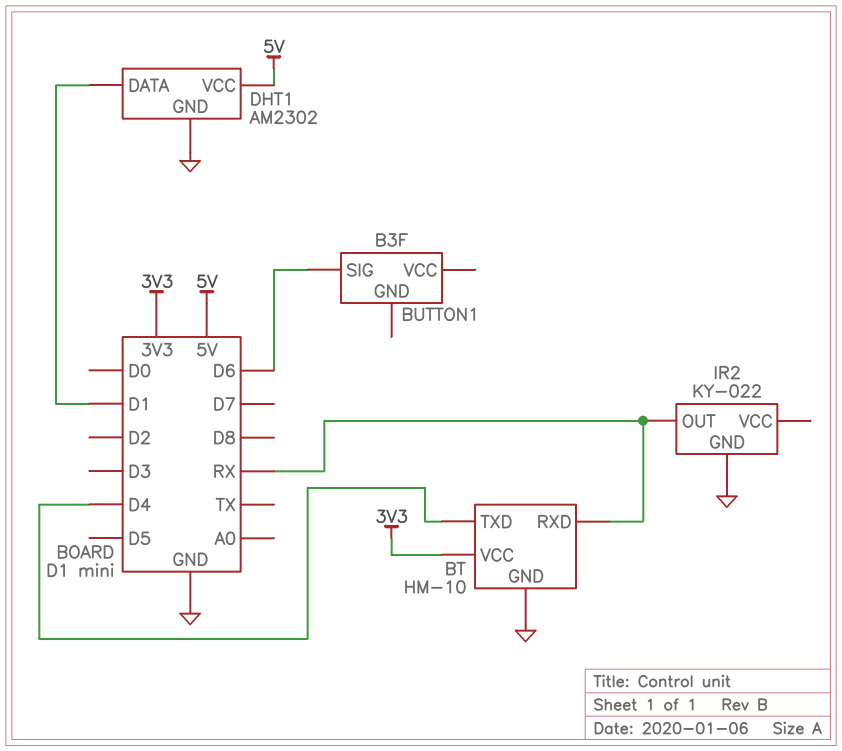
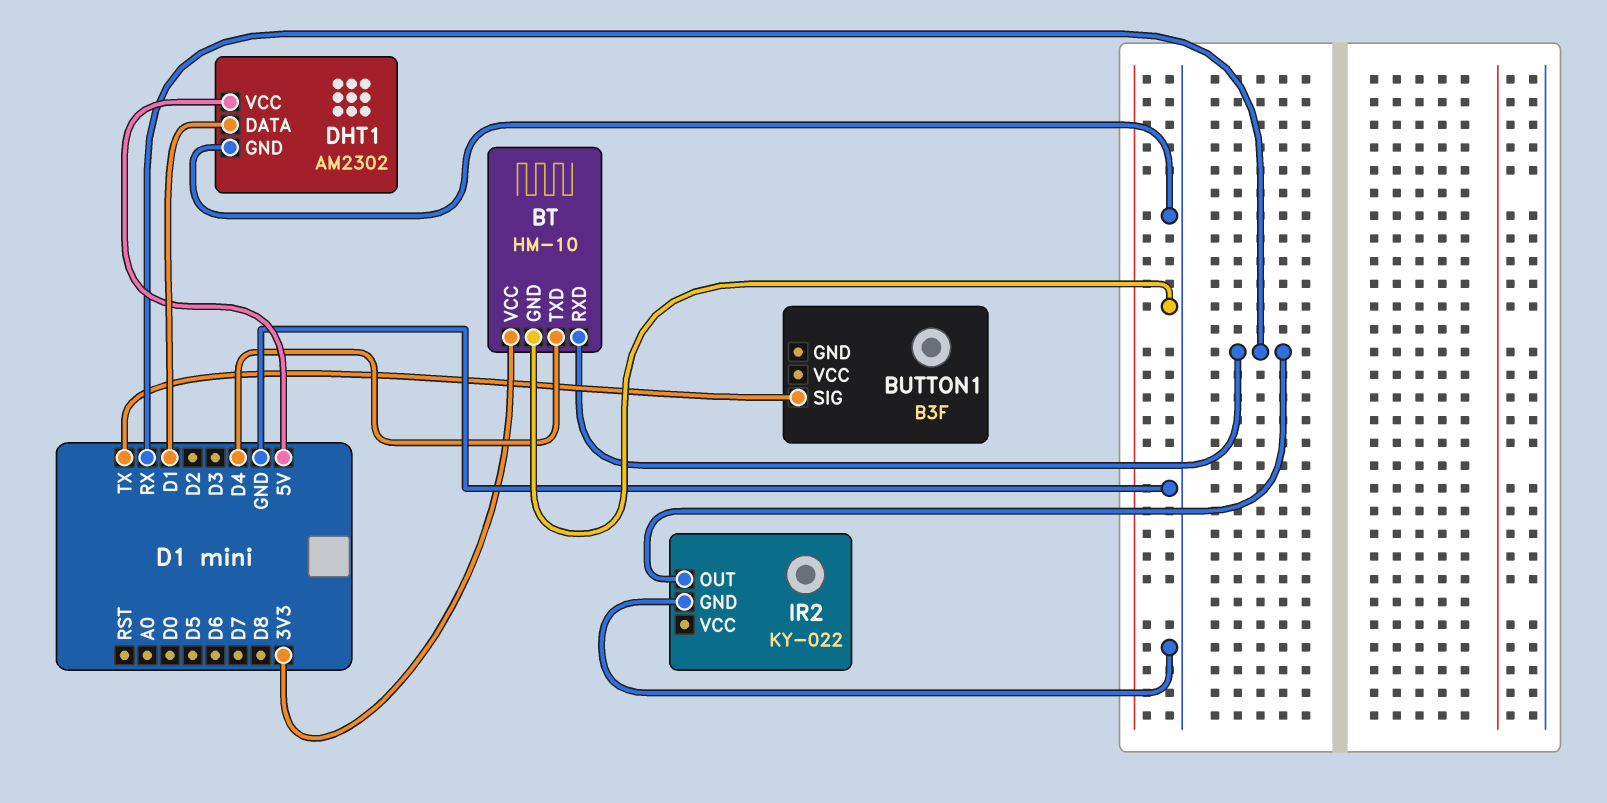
BUTTON1 pin SIG: D6 -> TX

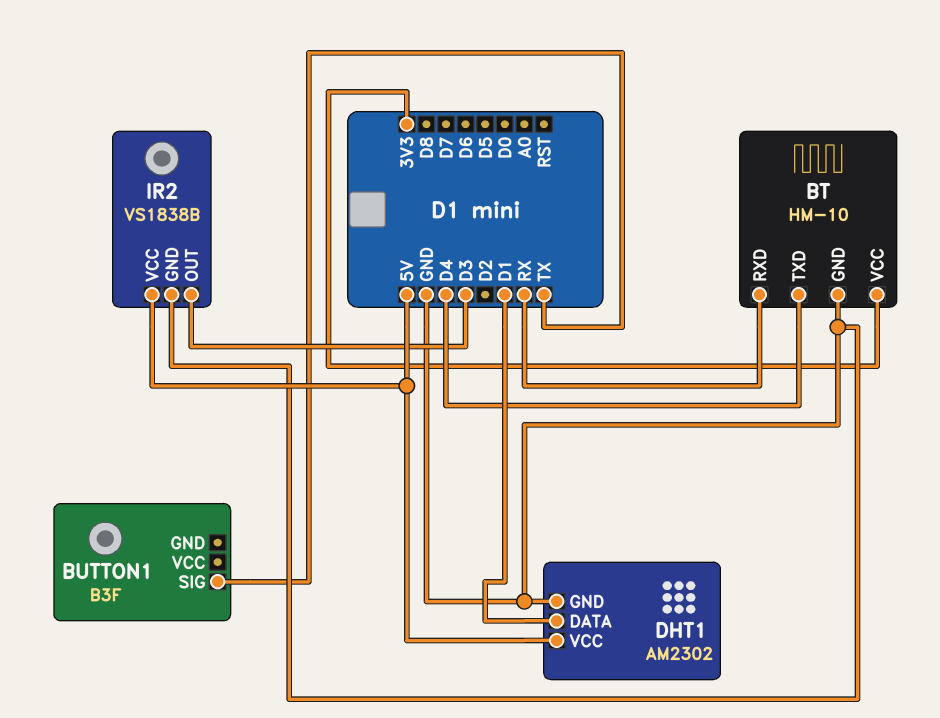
IR2: KY-022 -> VS1838B
IR2 pin OUT: RX -> D3
IR2 pin VCC: none -> 5V

